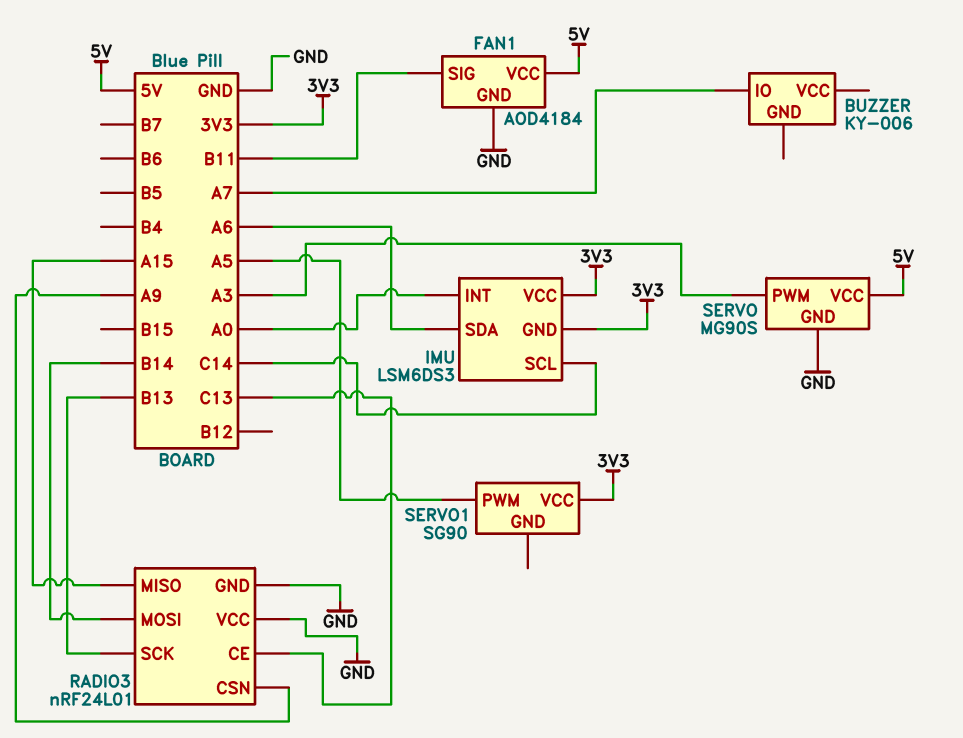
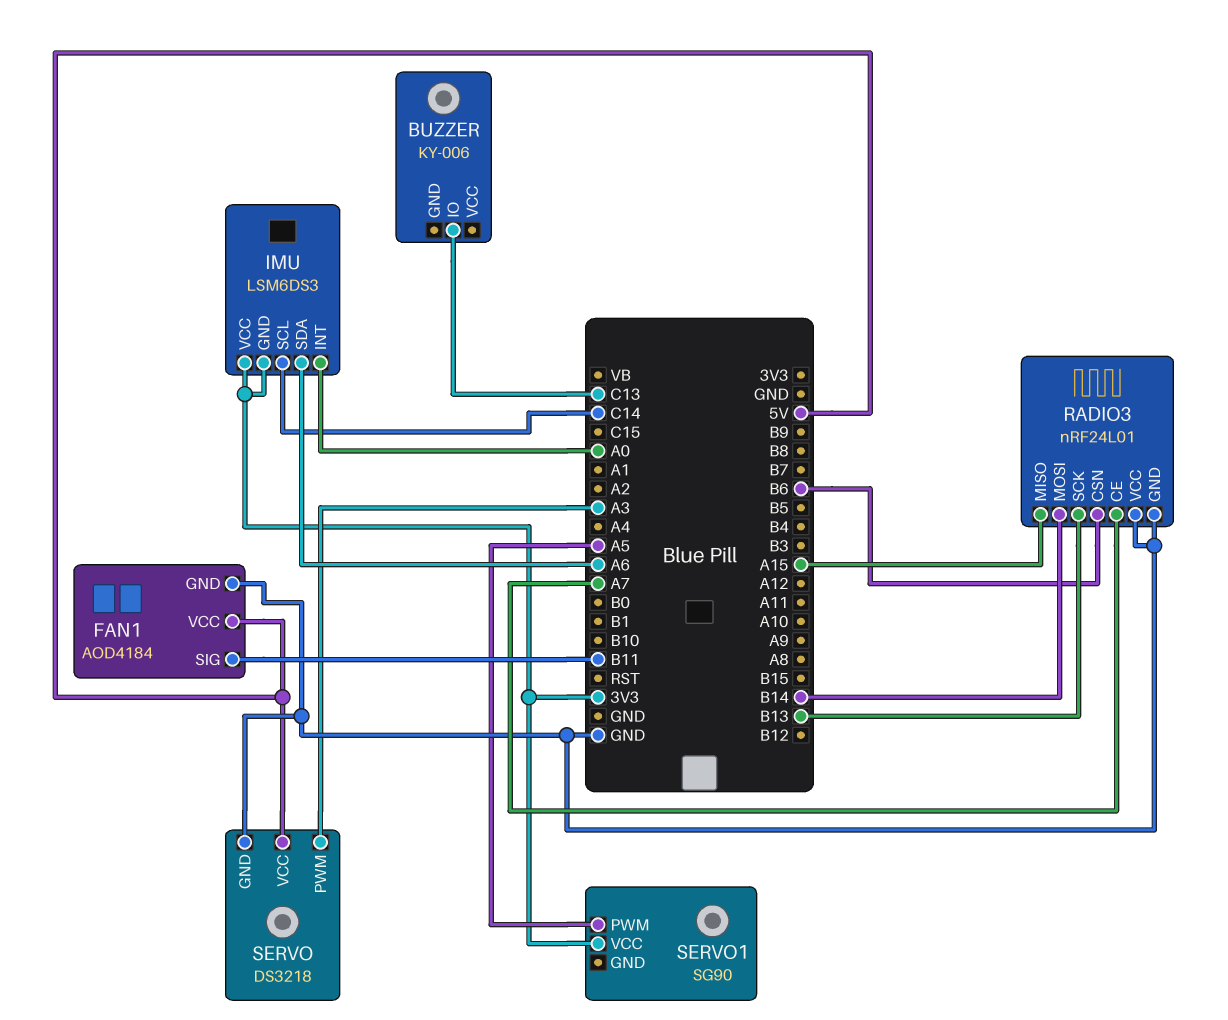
BUZZER pin IO: A7 -> C13
RADIO3 pin CE: C13 -> A7
RADIO3 pin CSN: A9 -> B6
SERVO: MG90S -> DS3218

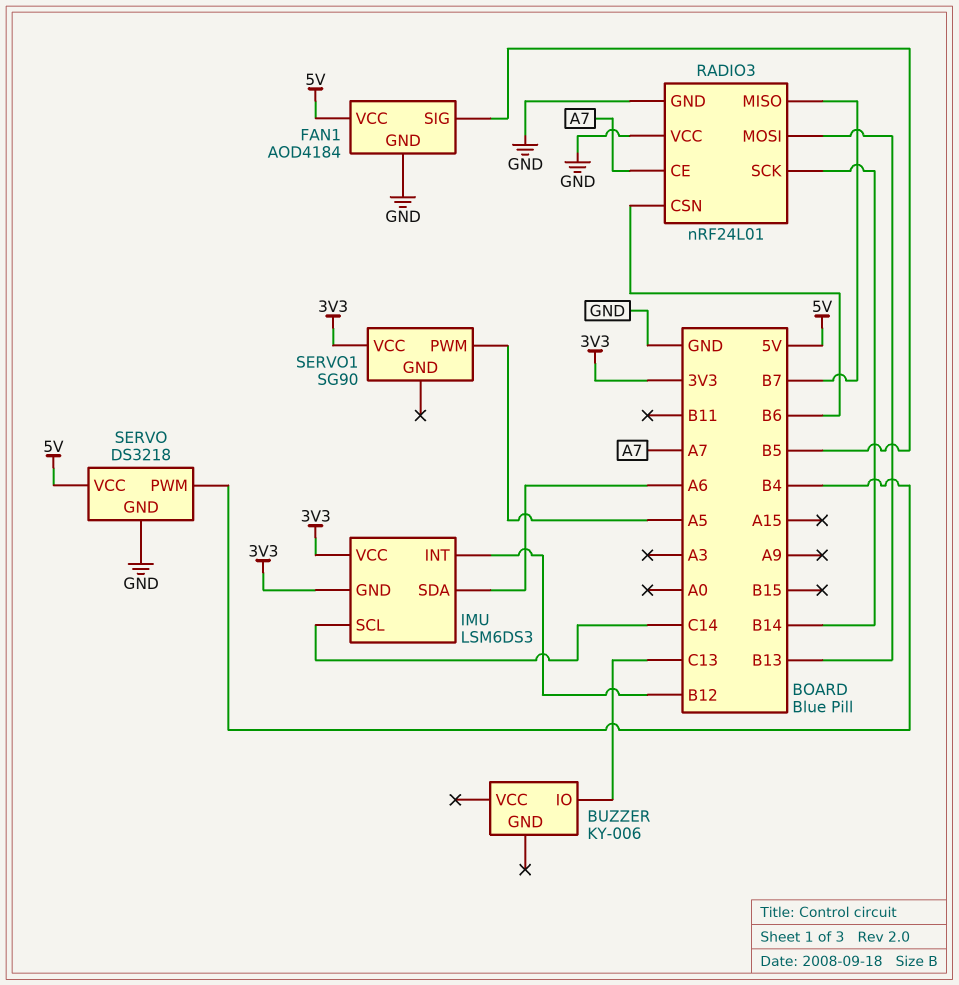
FAN1 pin SIG: B11 -> B5
IMU pin INT: A0 -> B12
RADIO3 pin MISO: A15 -> B7
RADIO3 pin MOSI: B14 -> B13
RADIO3 pin SCK: B13 -> B14
SERVO pin PWM: A3 -> B4

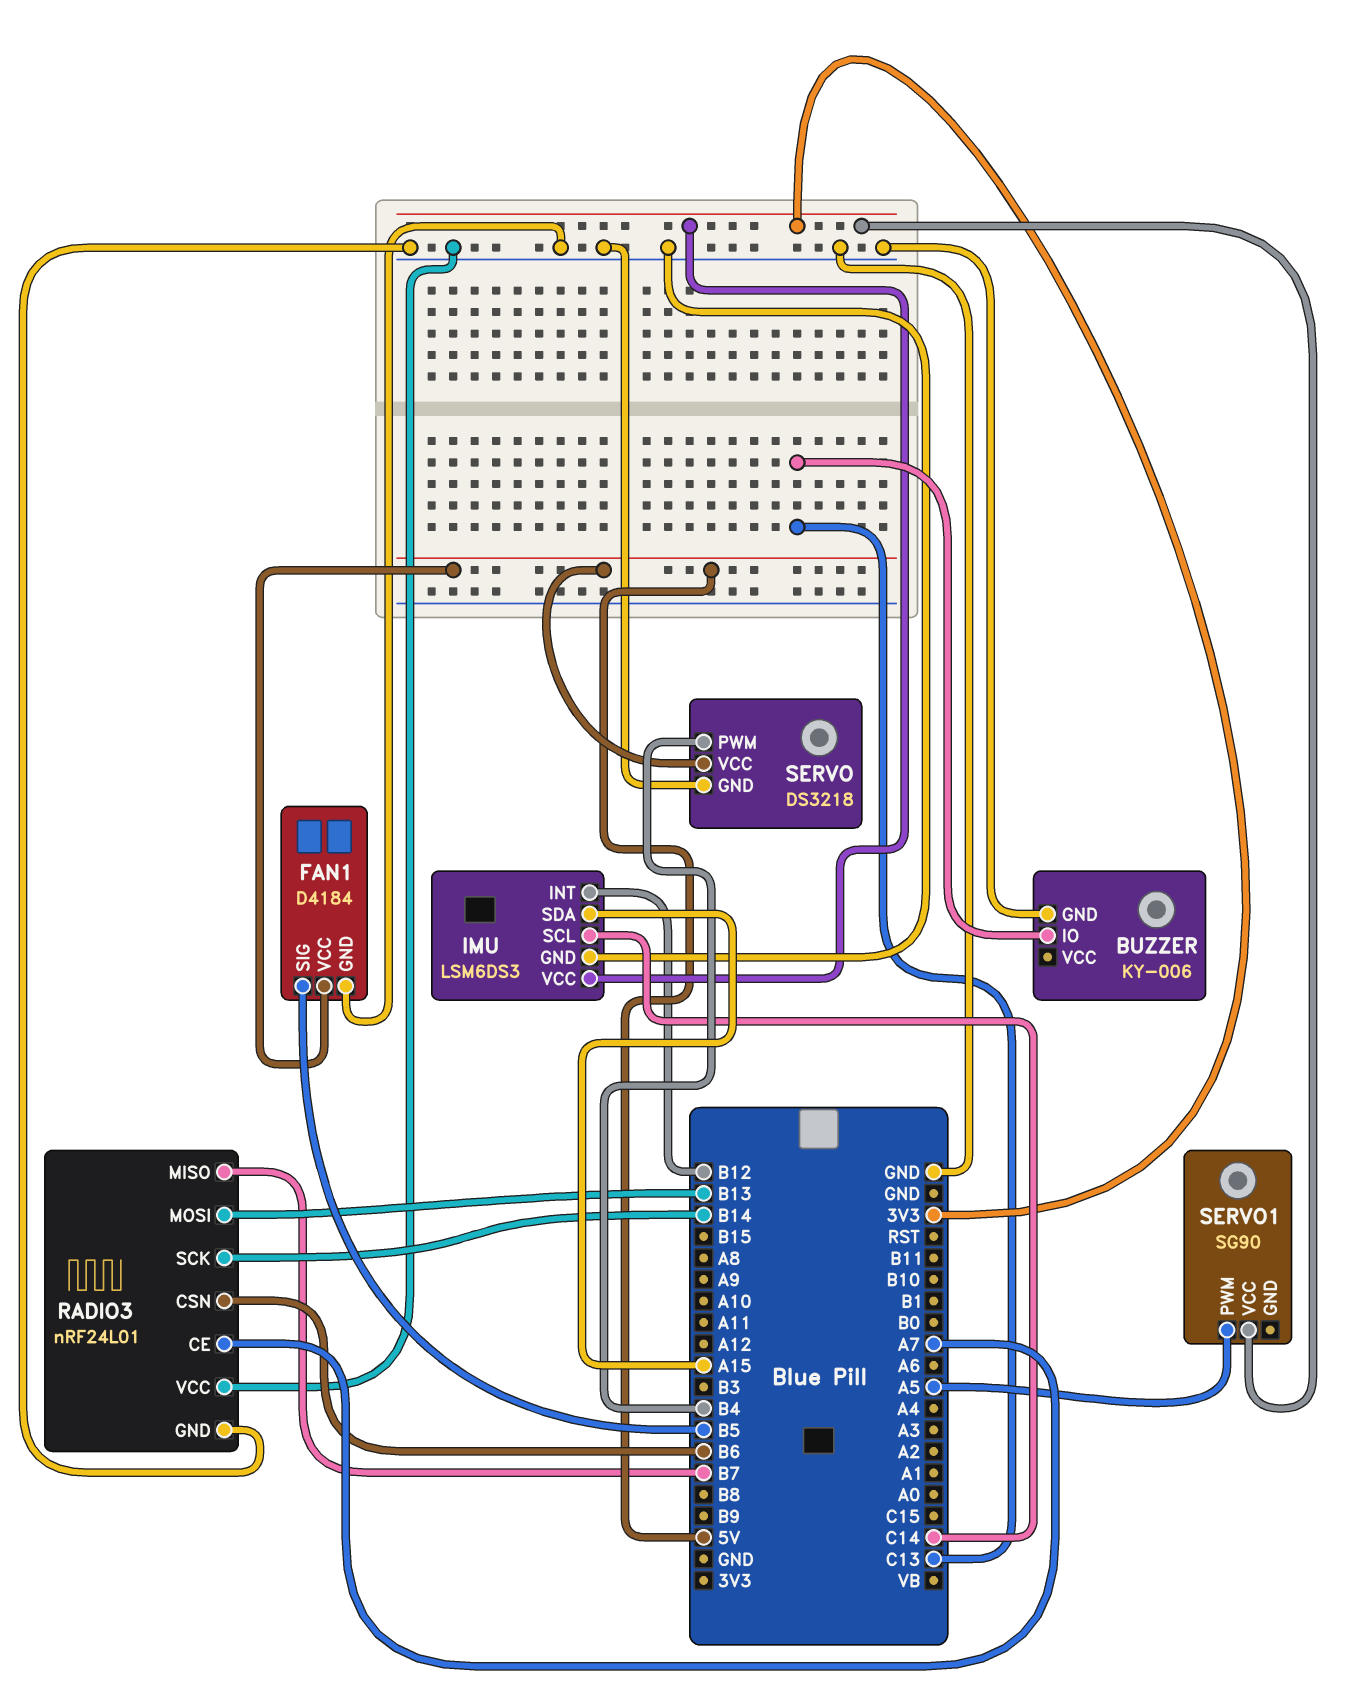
BUZZER pin GND: none -> GND
FAN1: AOD4184 -> D4184
IMU pin GND: 3V3 -> GND
IMU pin SDA: A6 -> A15

